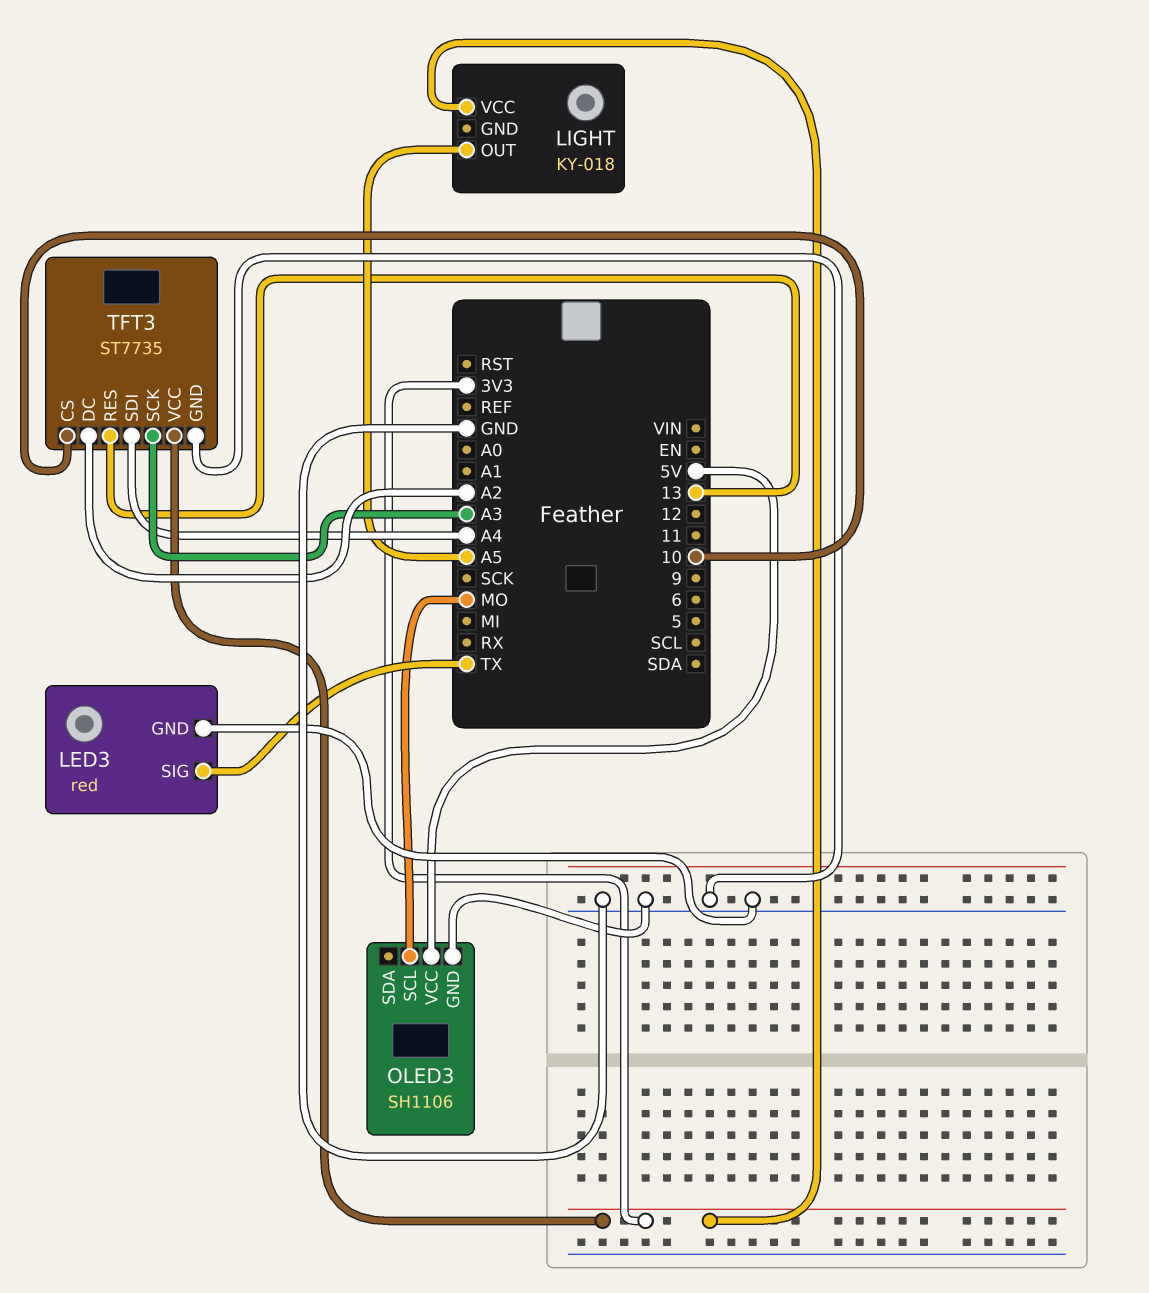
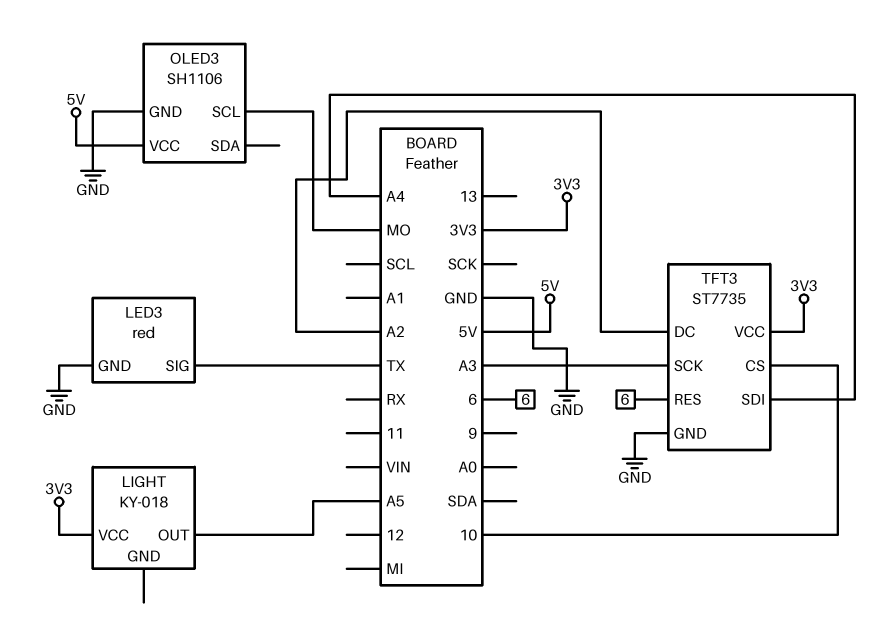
TFT3 pin RES: 13 -> 6

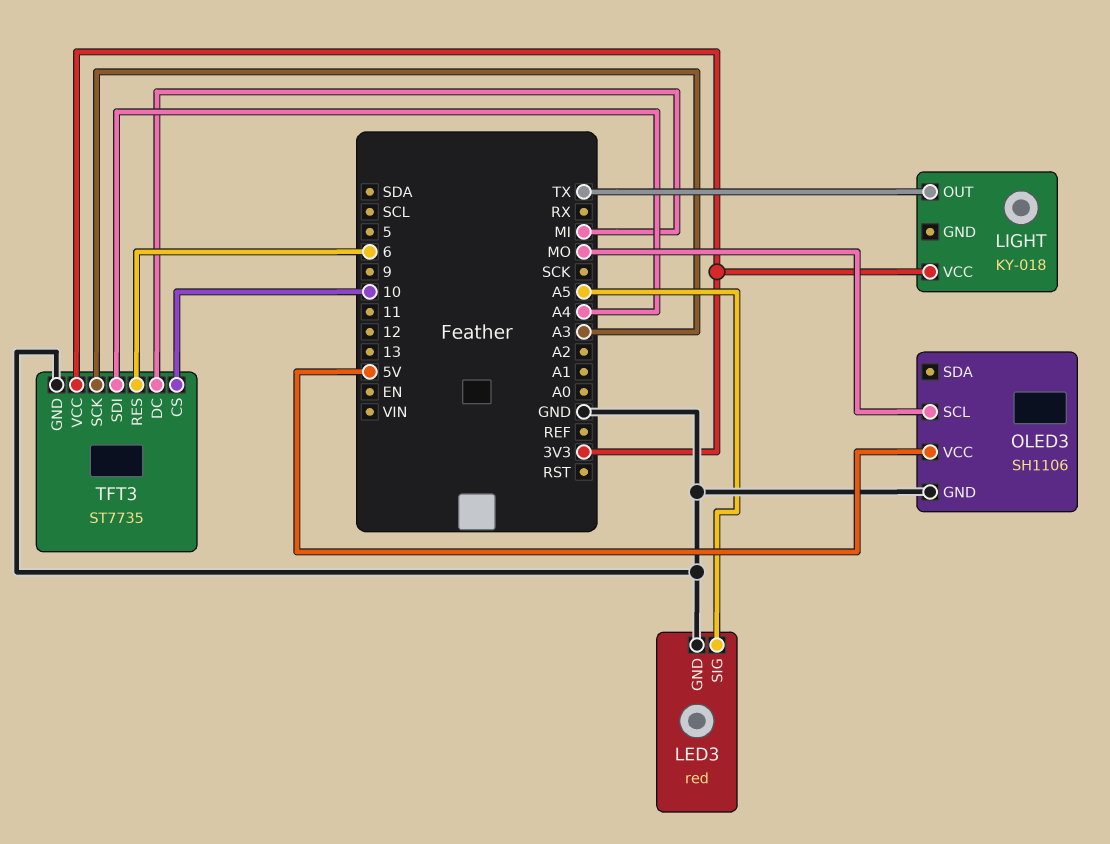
LED3 pin SIG: TX -> A5
LIGHT pin OUT: A5 -> TX
TFT3 pin DC: A2 -> MI

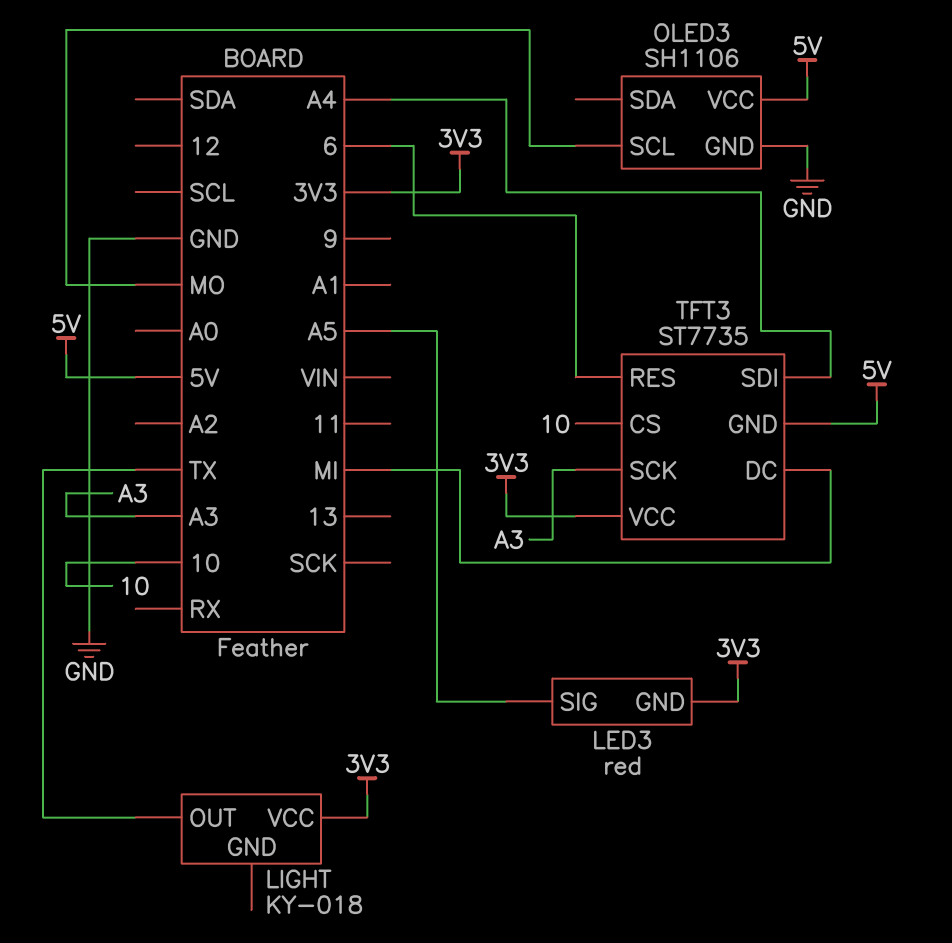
LED3 pin GND: GND -> 3V3
TFT3 pin GND: GND -> 5V

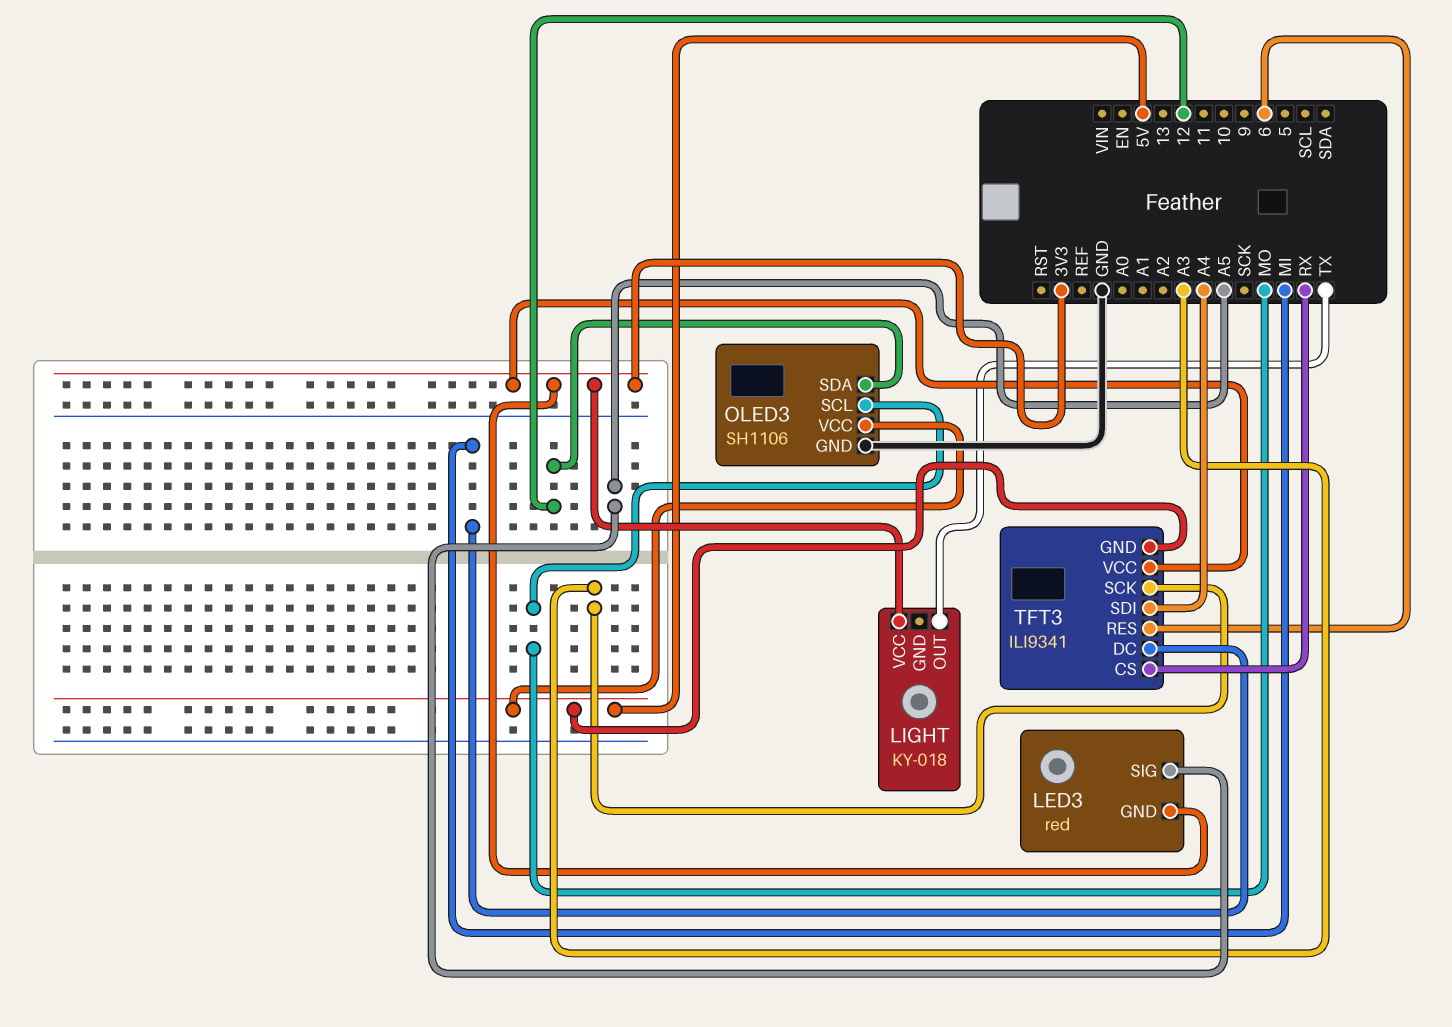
OLED3 pin SDA: none -> 12
TFT3: ST7735 -> ILI9341
TFT3 pin CS: 10 -> RX

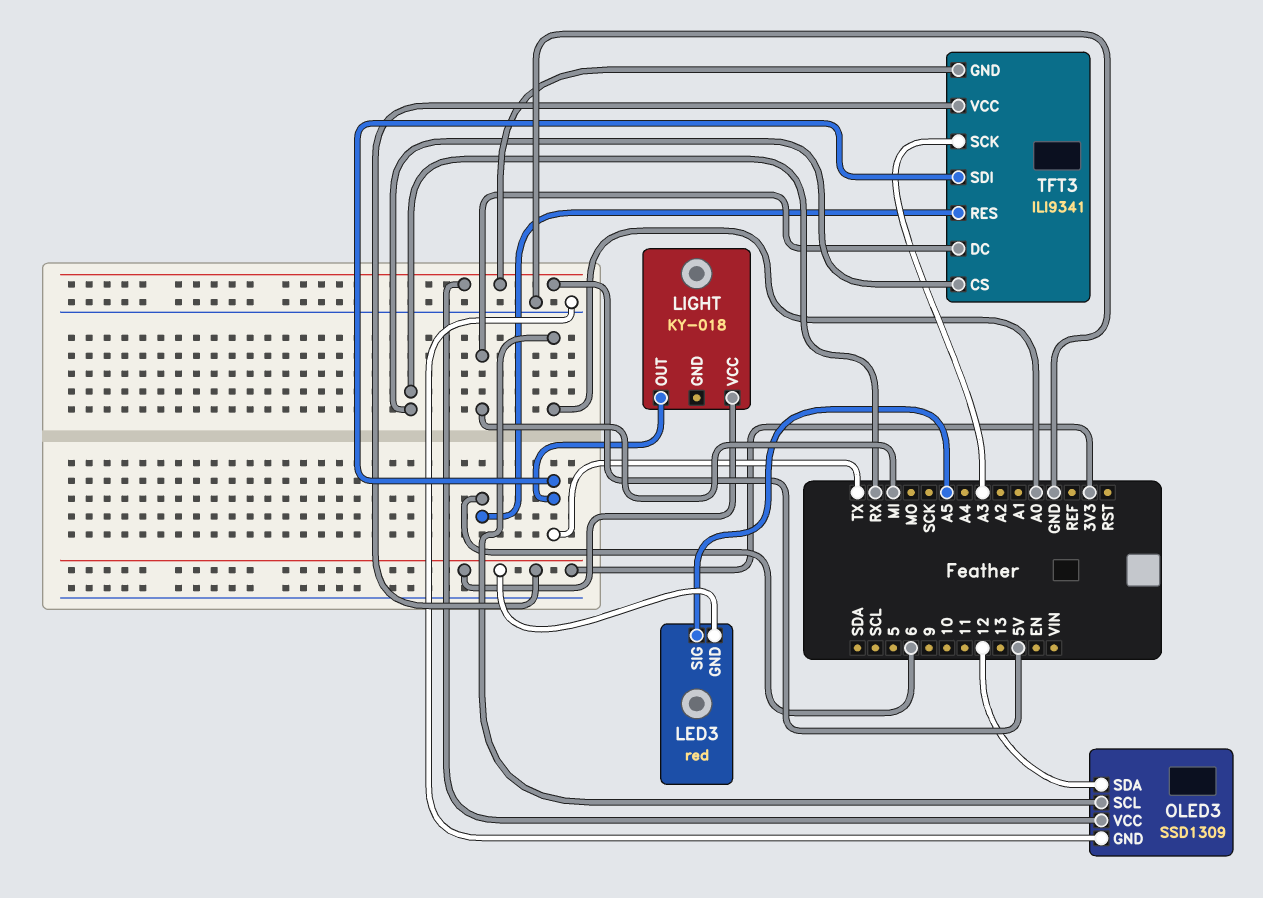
OLED3: SH1106 -> SSD1309
OLED3 pin SCL: MO -> A0
TFT3 pin SDI: A4 -> TX

